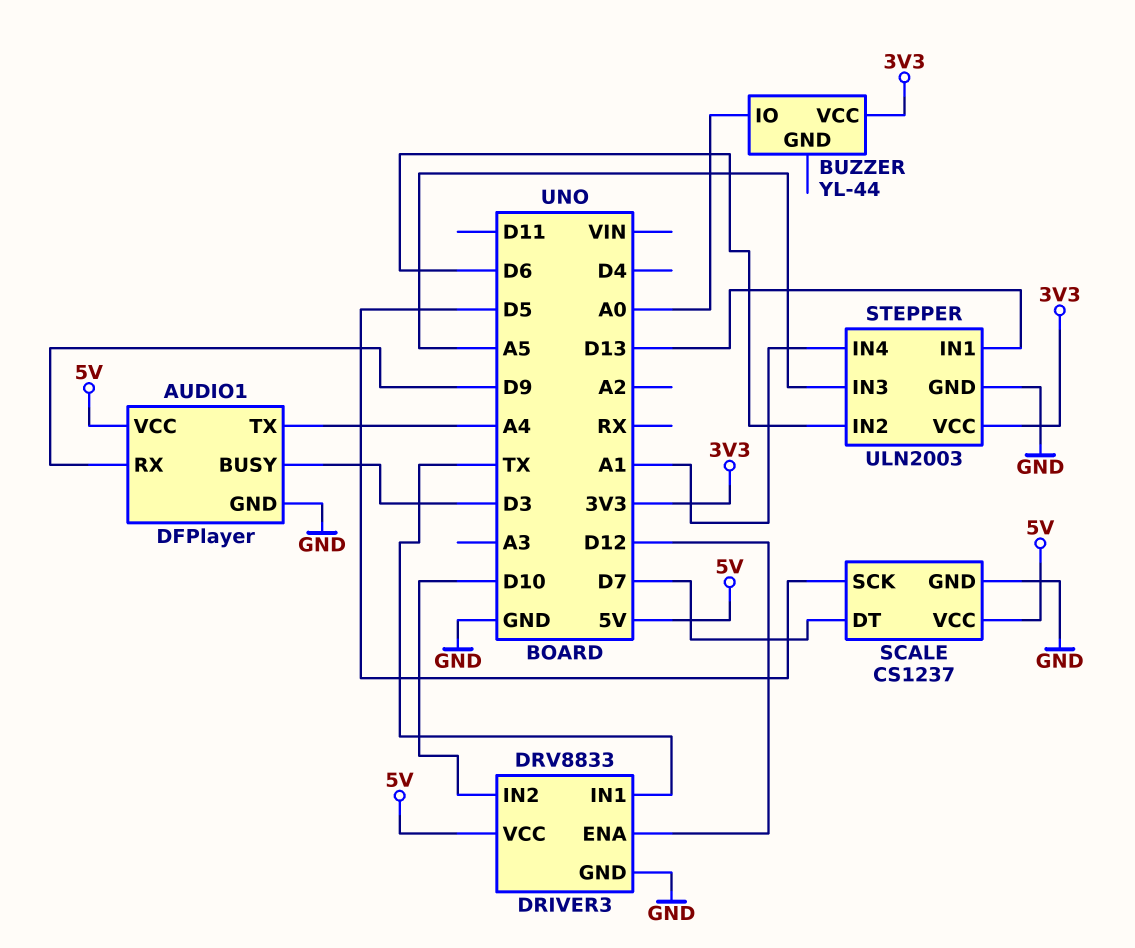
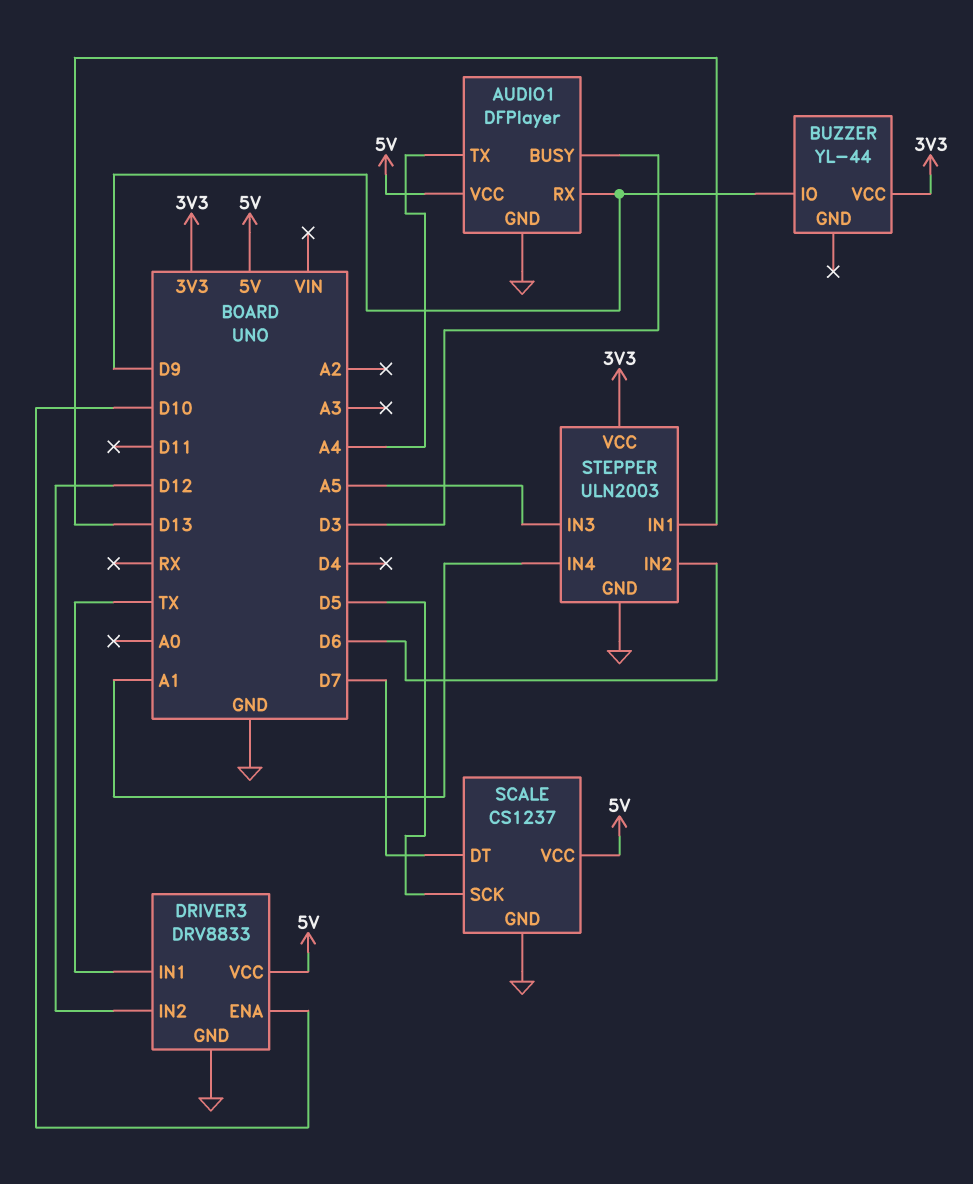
BUZZER pin IO: A0 -> D9
DRIVER3 pin ENA: D12 -> D10
DRIVER3 pin IN2: D10 -> D12

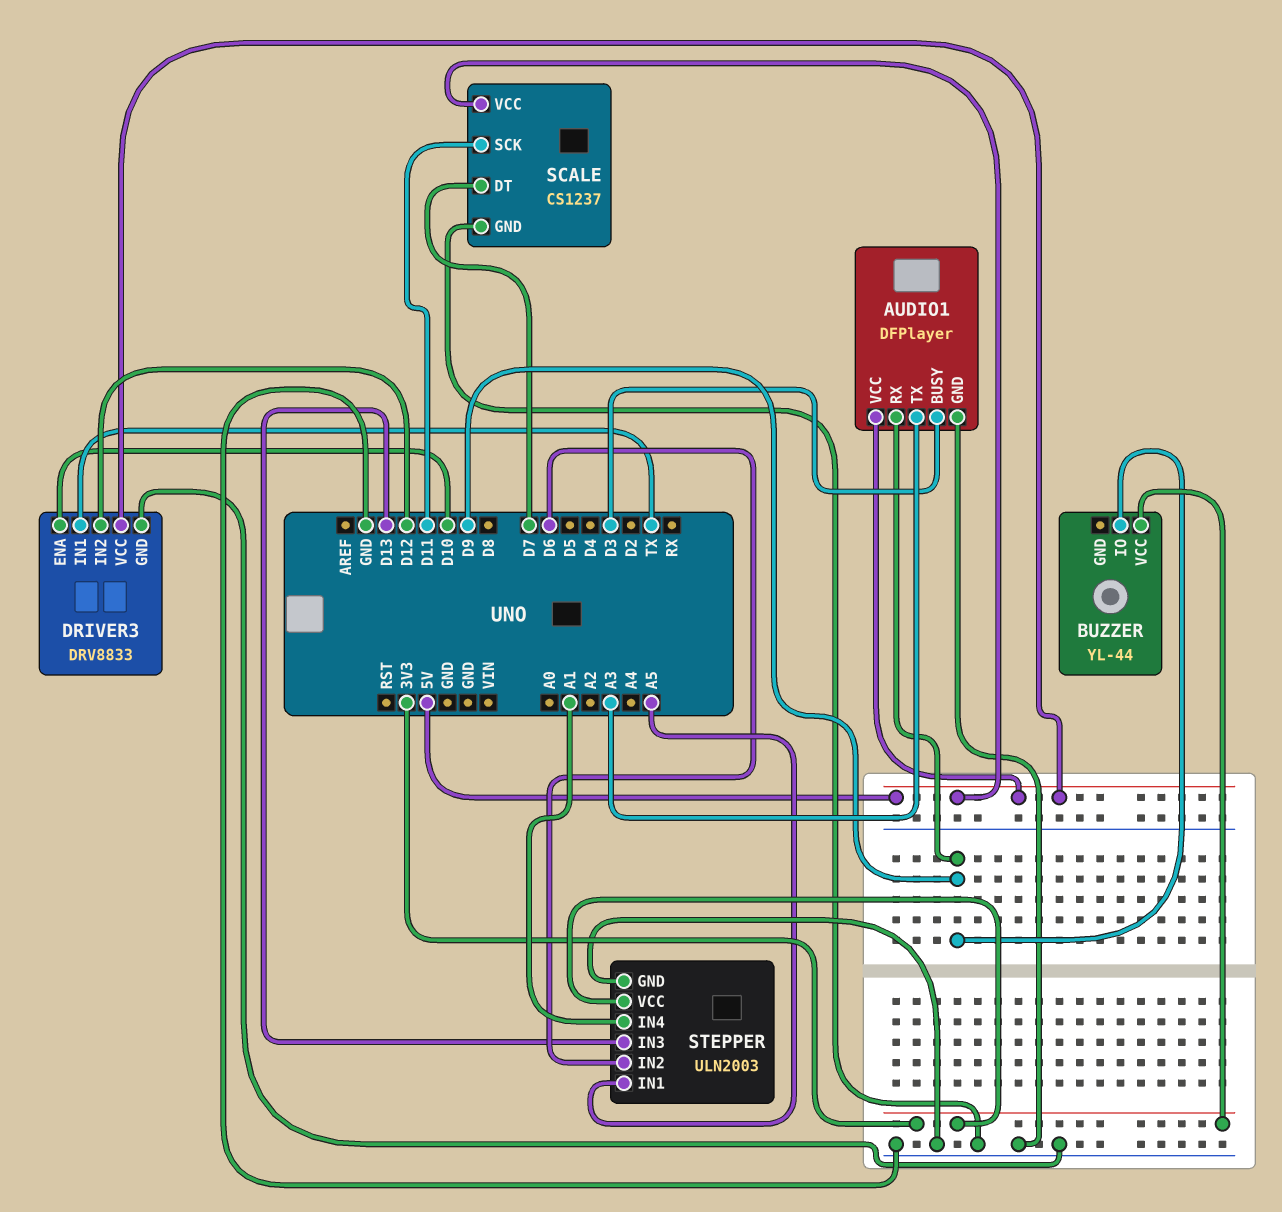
AUDIO1 pin TX: A4 -> A3
SCALE pin SCK: D5 -> D11
STEPPER pin IN1: D13 -> A5
STEPPER pin IN3: A5 -> D13

